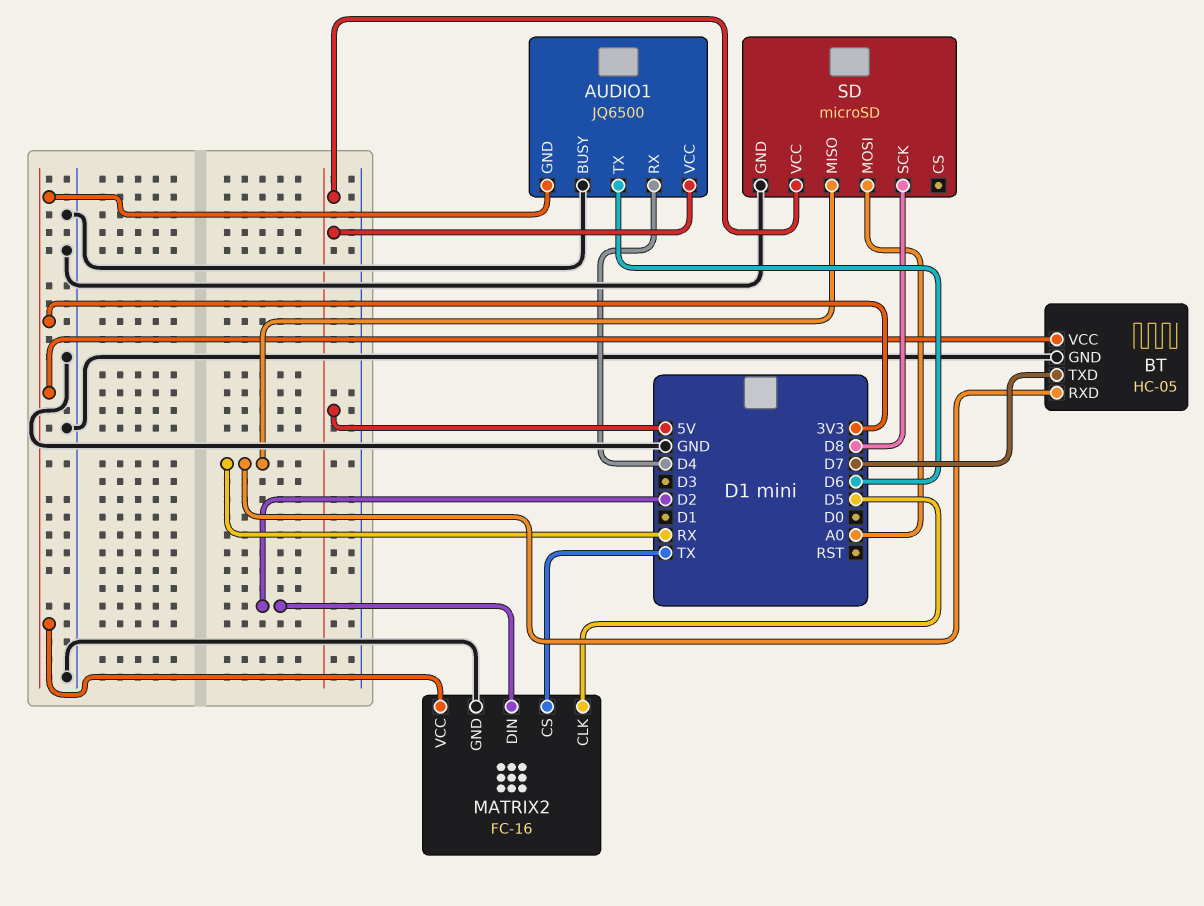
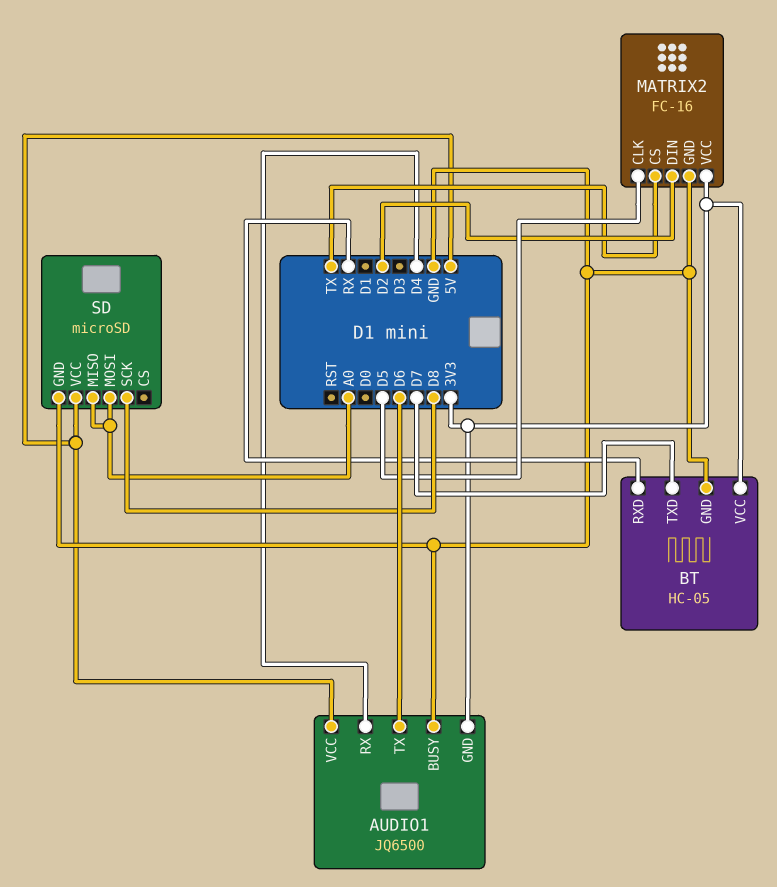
SD pin MISO: RX -> A0

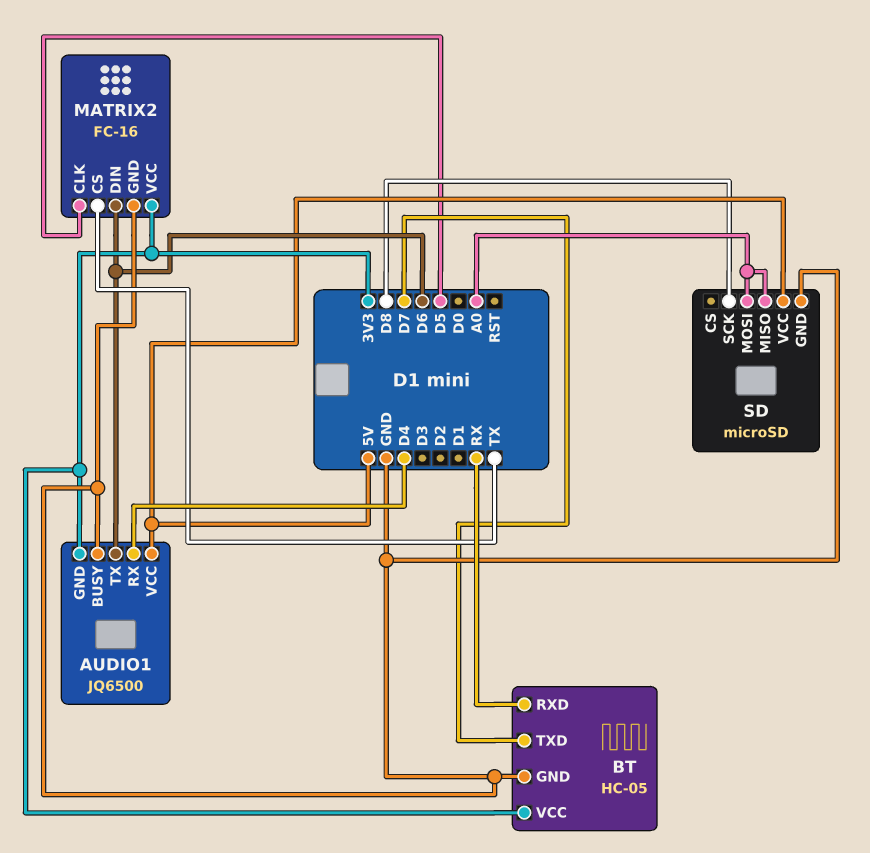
MATRIX2 pin DIN: D2 -> D6

